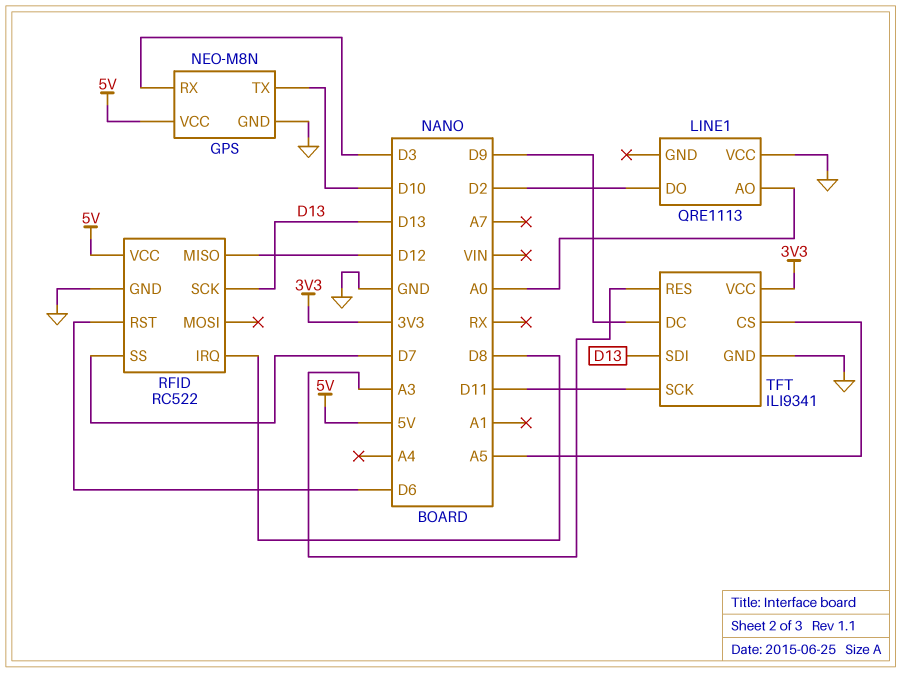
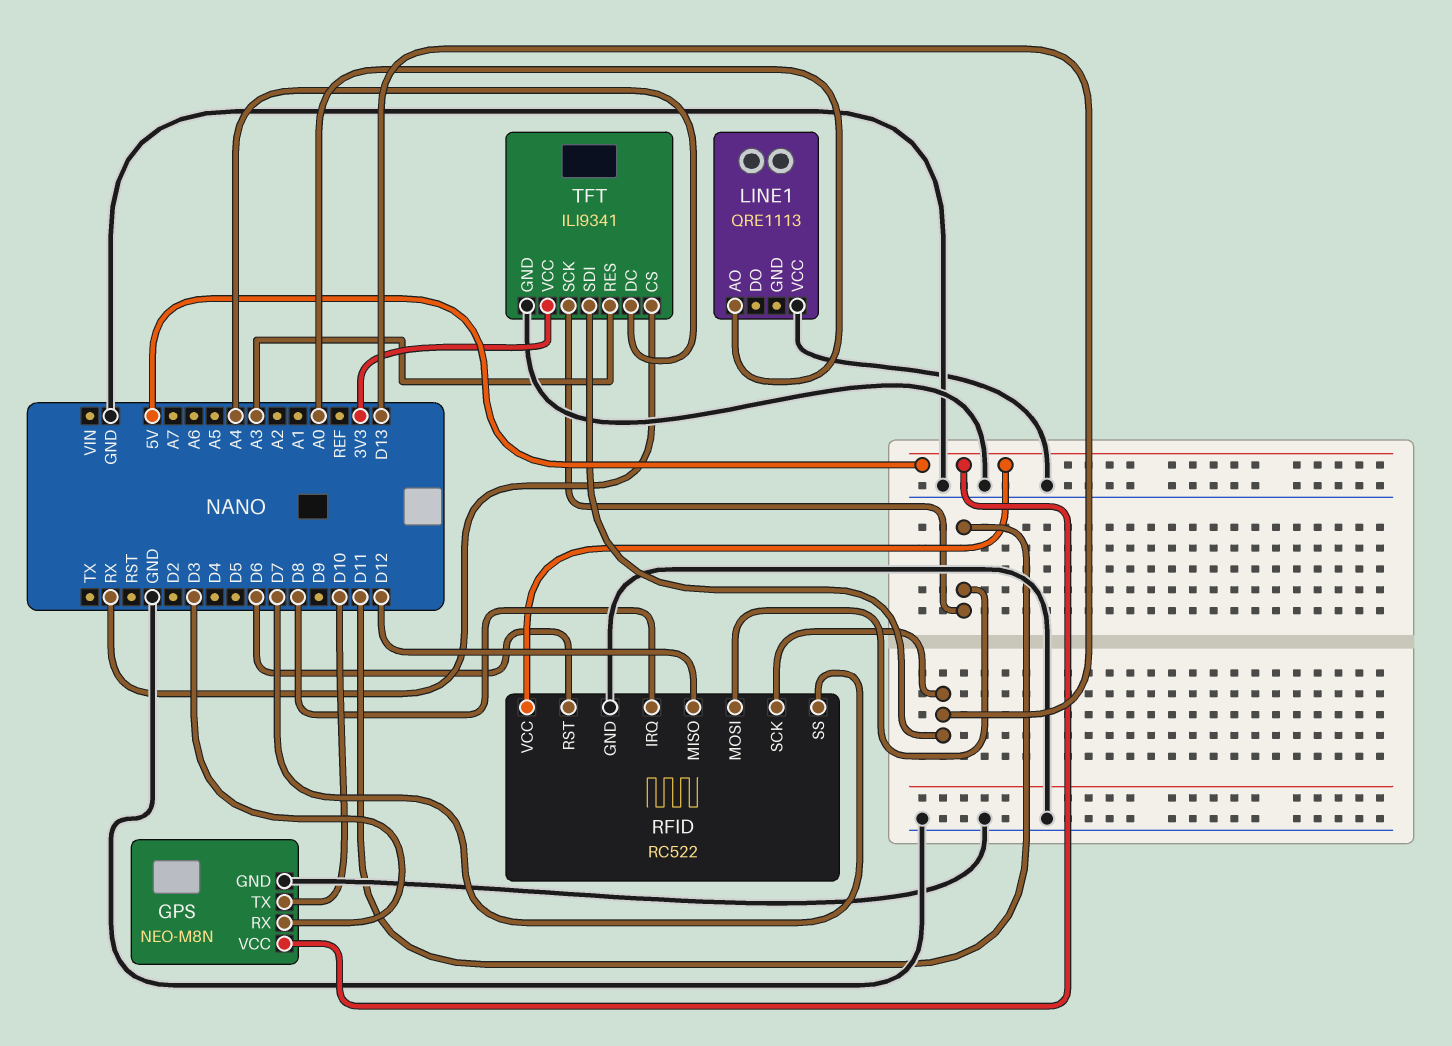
LINE1 pin DO: D2 -> none
RFID pin MOSI: none -> D11
TFT pin CS: A5 -> RX
TFT pin DC: D9 -> A4

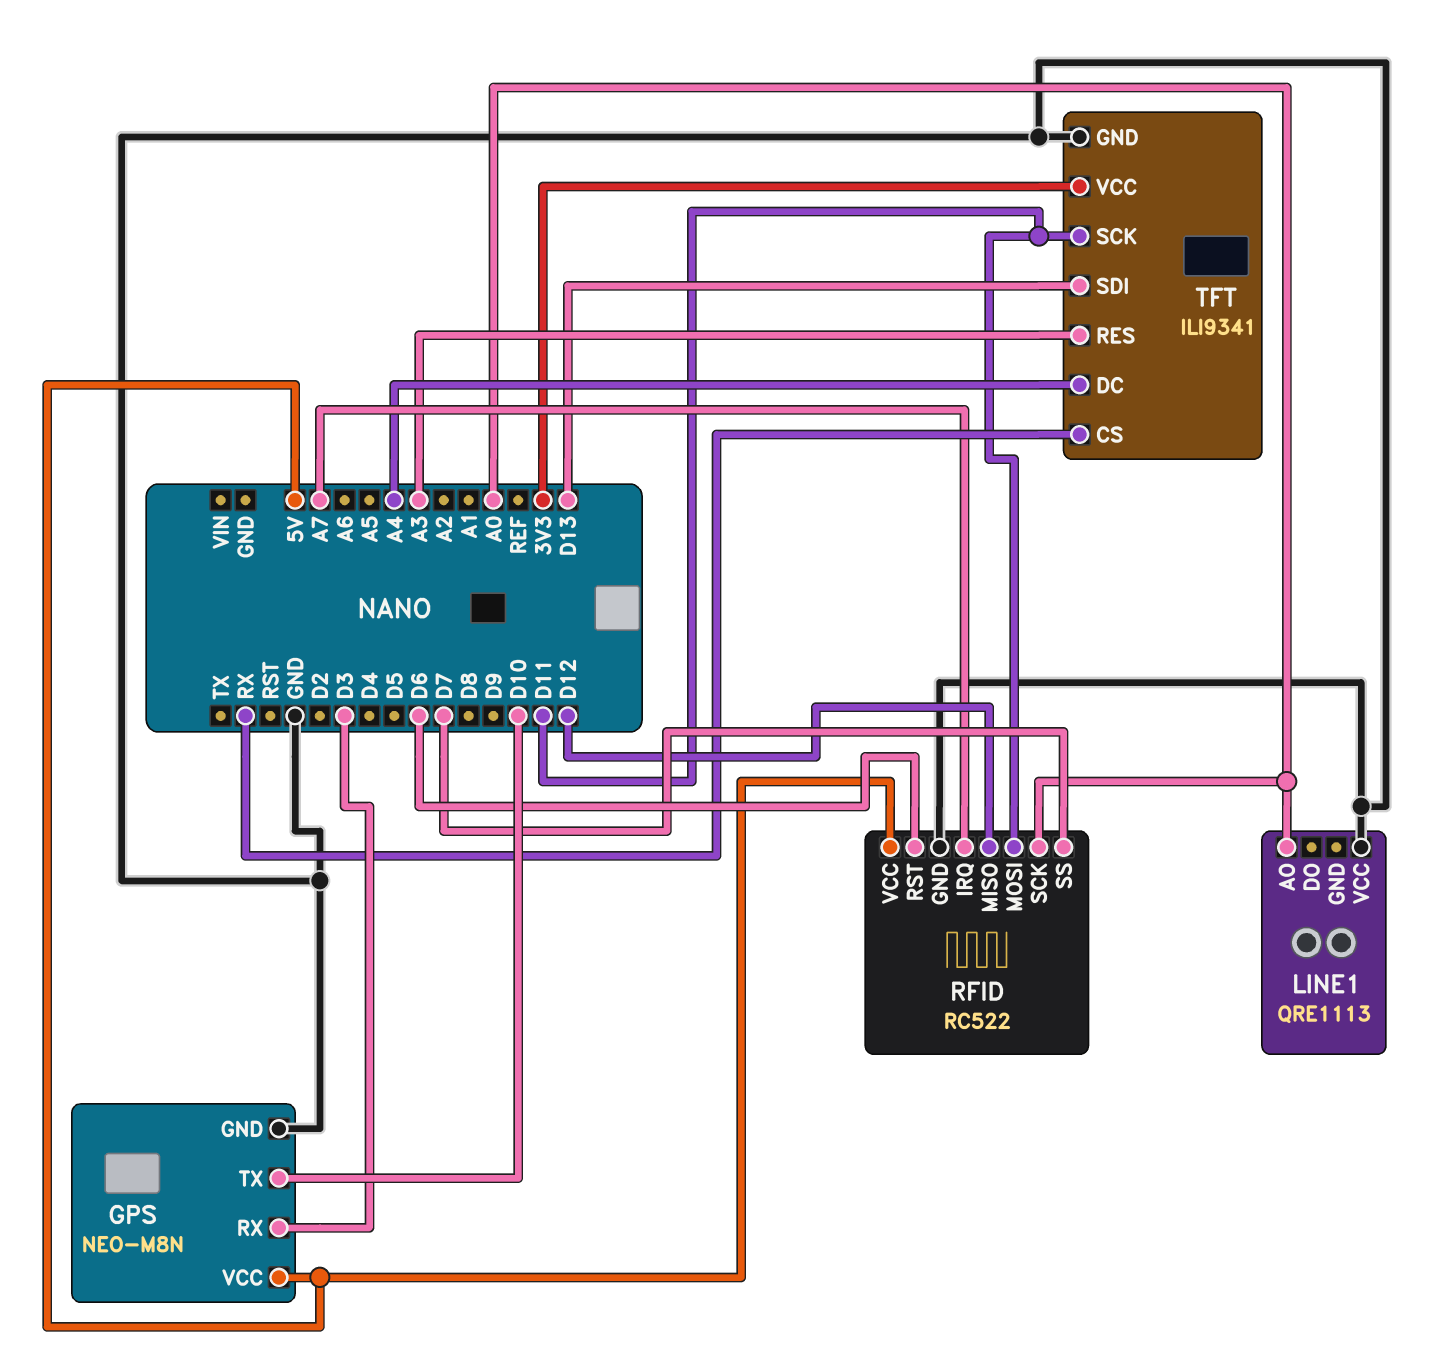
RFID pin IRQ: D8 -> A7
RFID pin SCK: D13 -> A0

